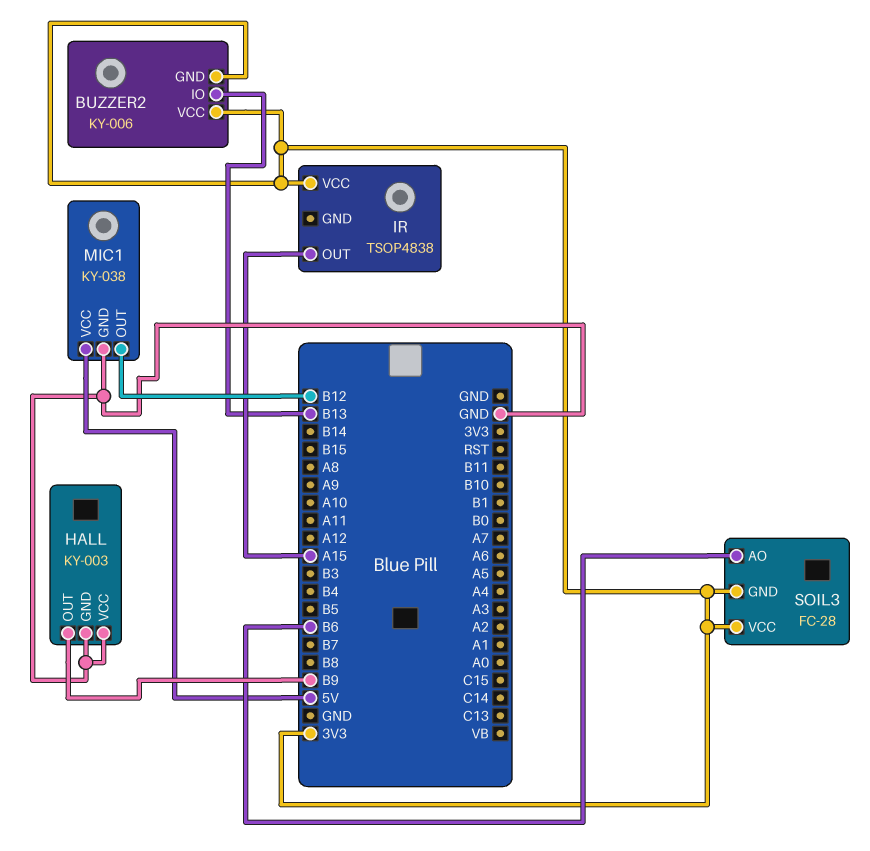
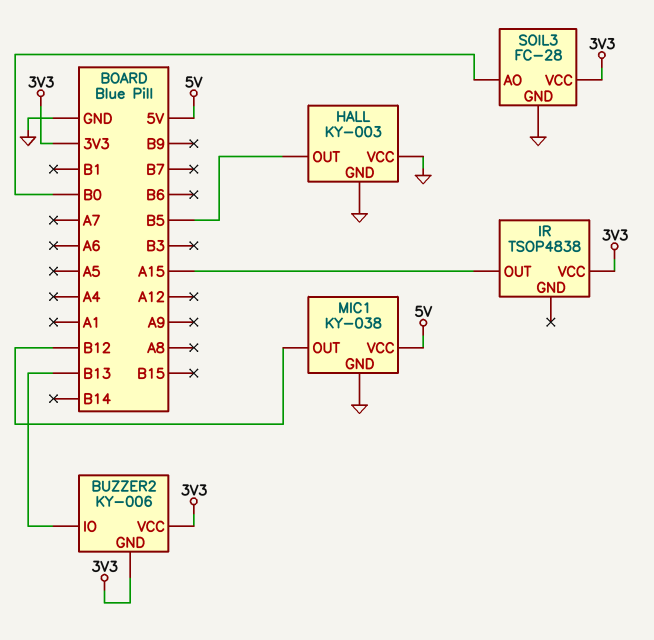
HALL pin OUT: B9 -> B5
SOIL3 pin AO: B6 -> B0
SOIL3 pin GND: 3V3 -> GND

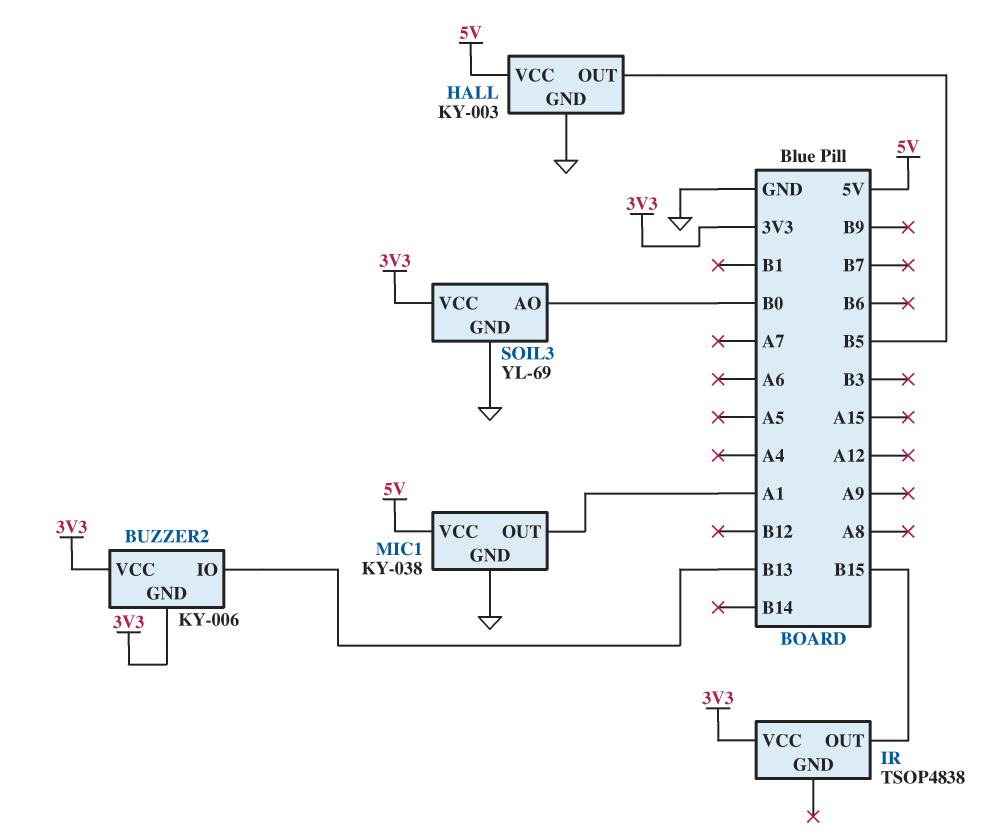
HALL pin VCC: GND -> 5V
IR pin OUT: A15 -> B15
MIC1 pin OUT: B12 -> A1
SOIL3: FC-28 -> YL-69

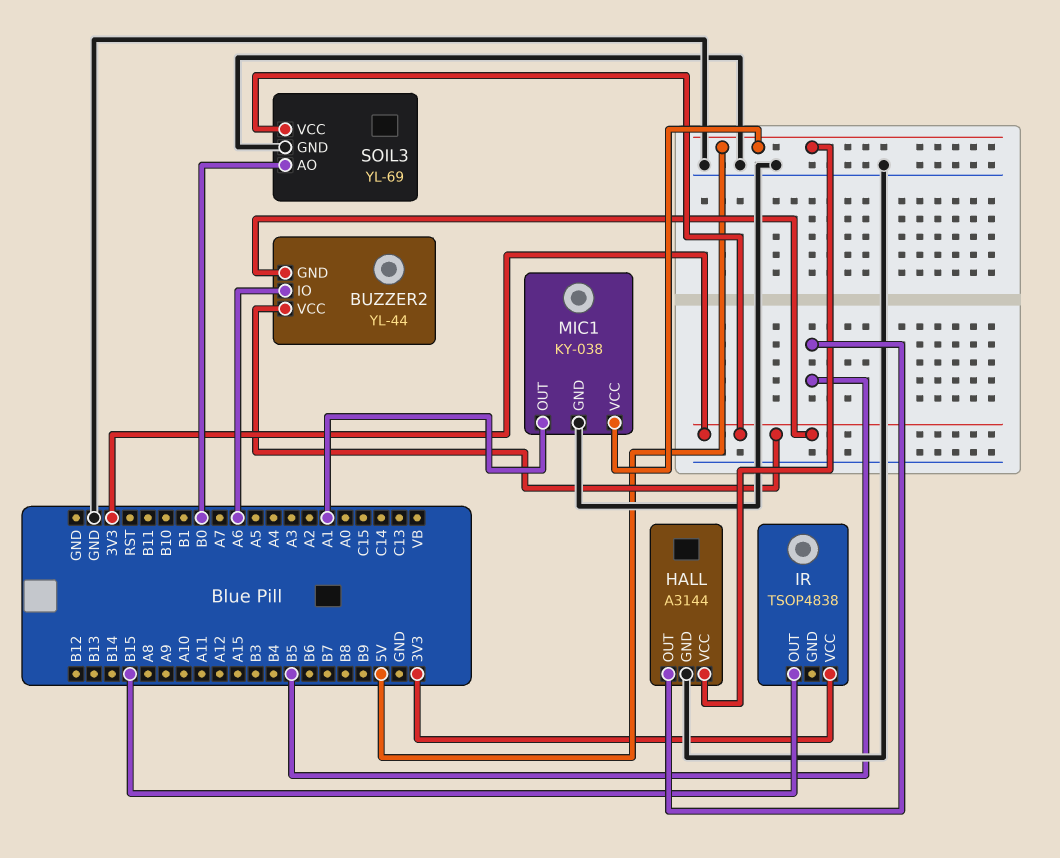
BUZZER2: KY-006 -> YL-44
BUZZER2 pin IO: B13 -> A6
HALL: KY-003 -> A3144

